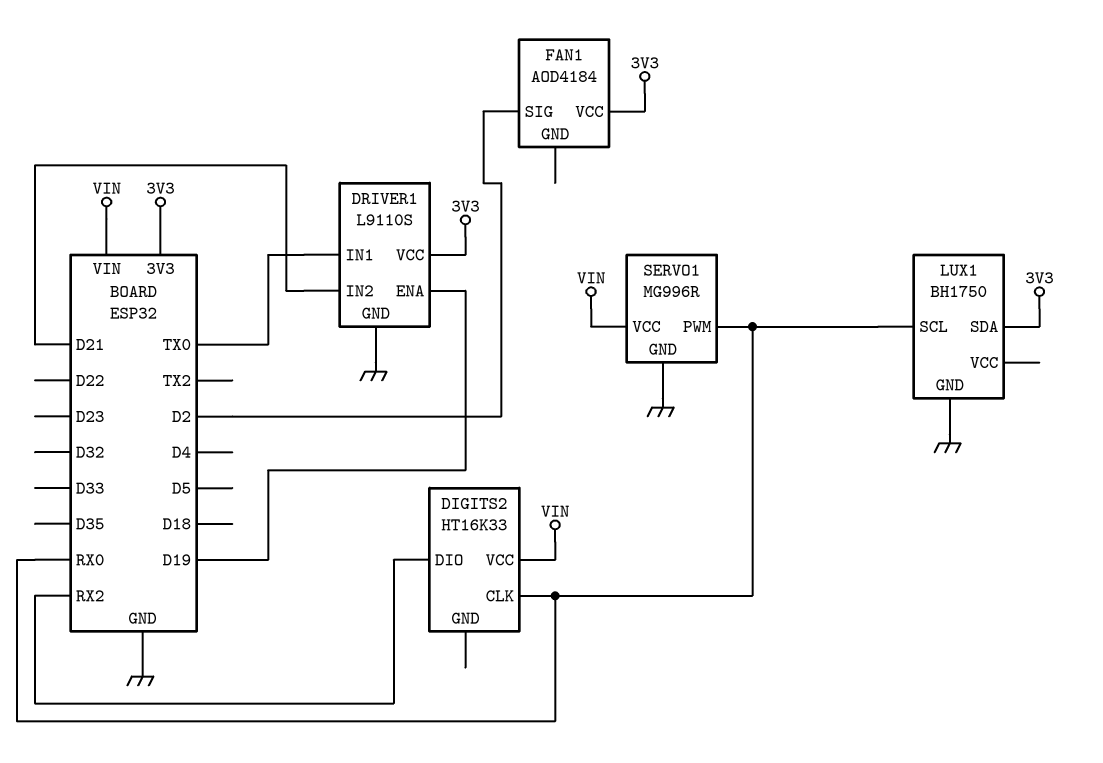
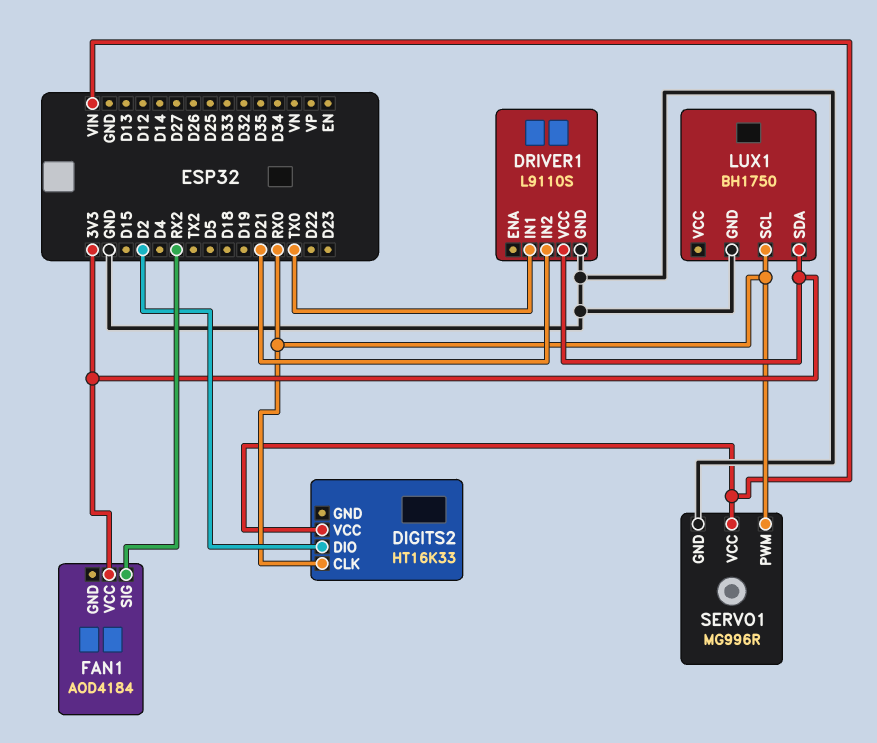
DIGITS2 pin DIO: RX2 -> D2
DRIVER1 pin ENA: D19 -> none
FAN1 pin SIG: D2 -> RX2

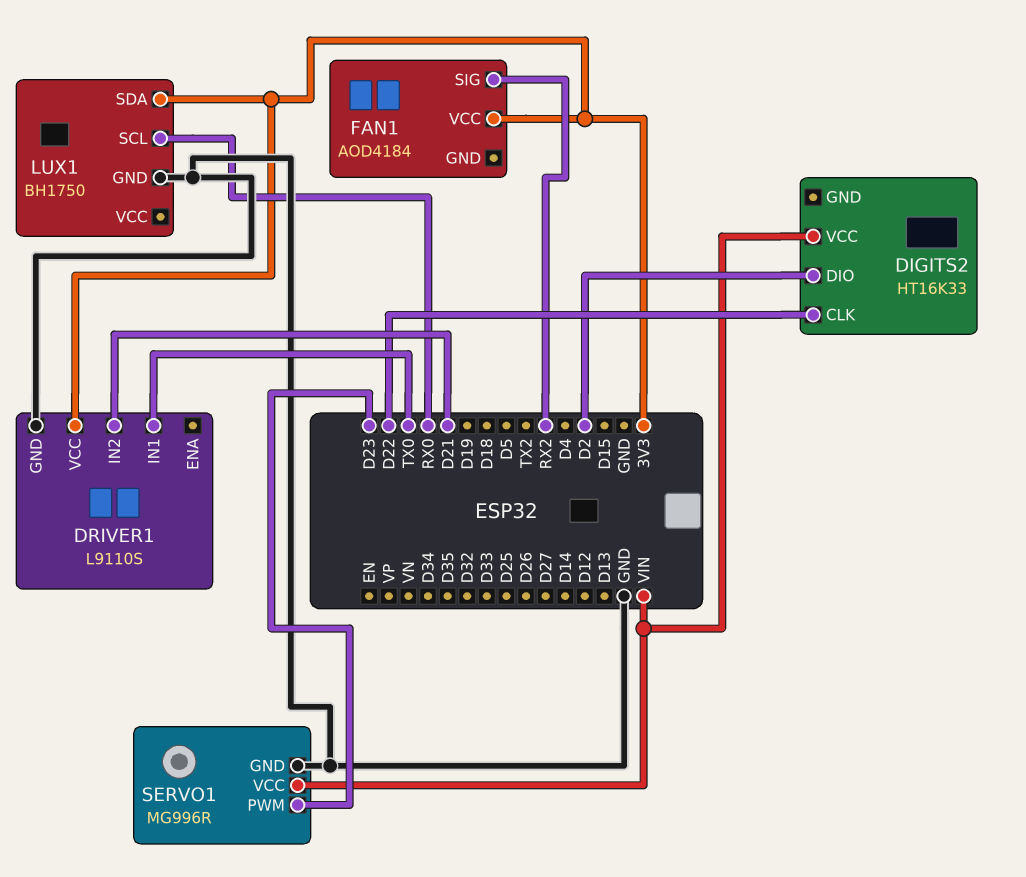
DIGITS2 pin CLK: RX0 -> D22
SERVO1 pin PWM: RX0 -> D23

